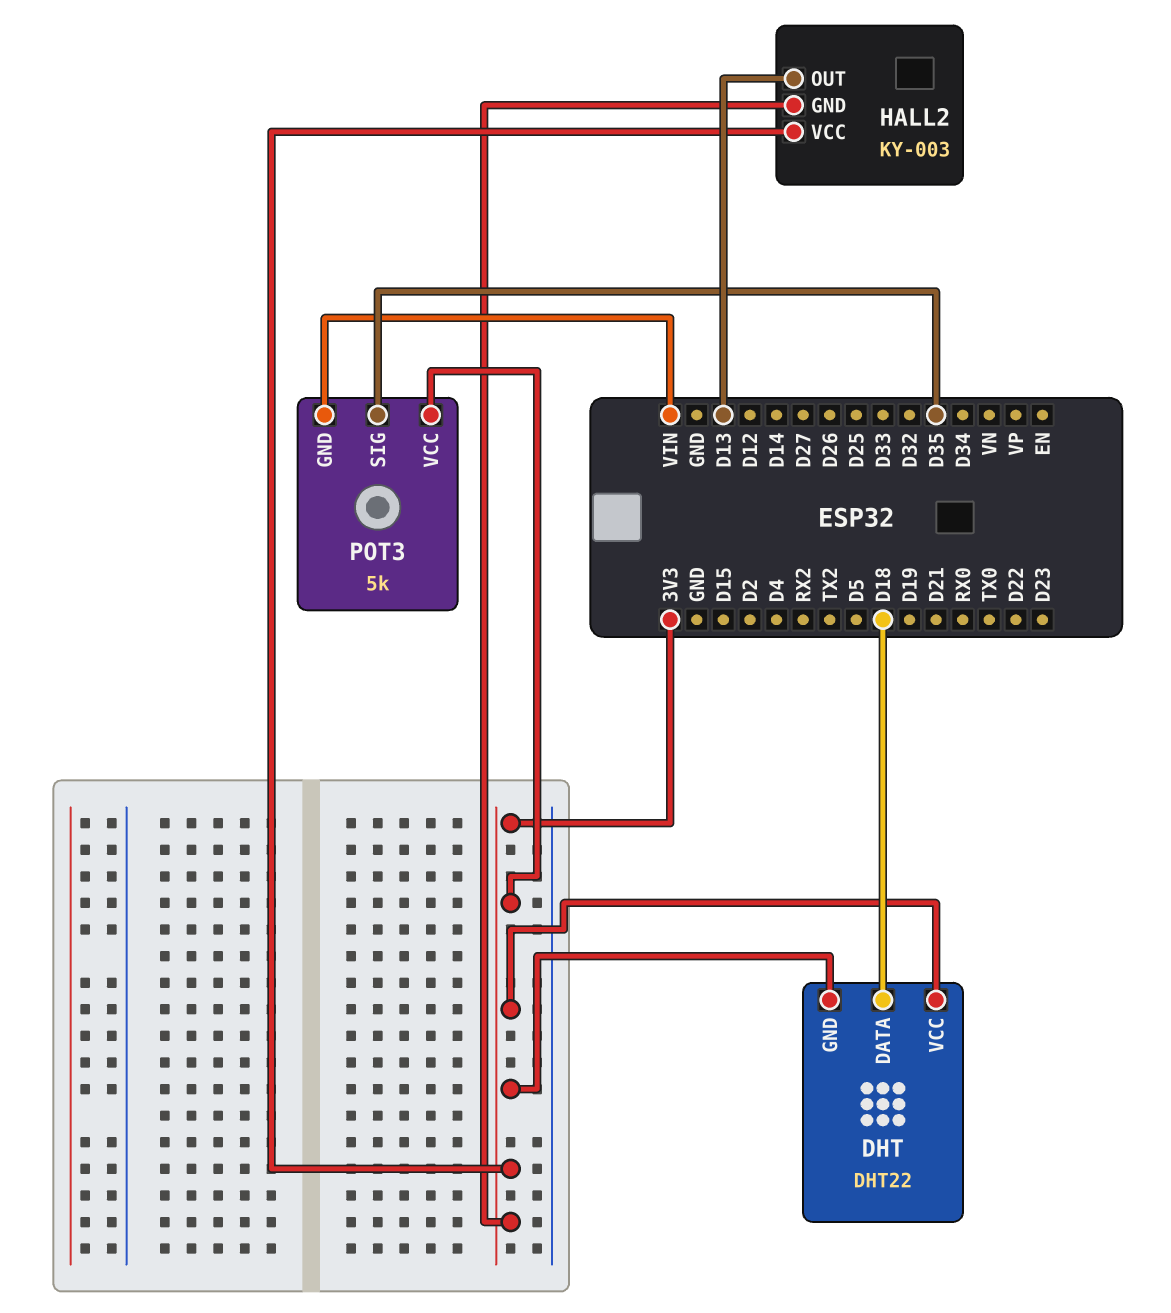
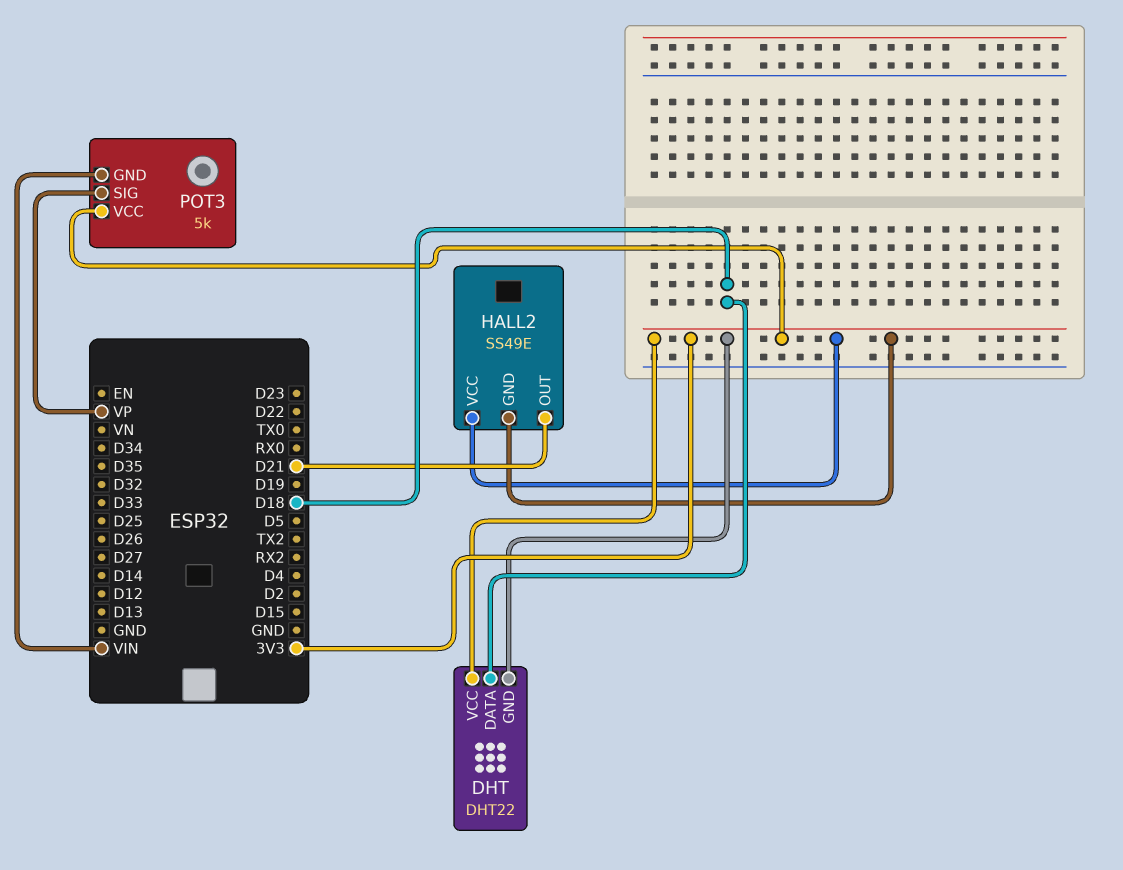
HALL2: KY-003 -> SS49E
HALL2 pin OUT: D13 -> D21
POT3 pin SIG: D35 -> VP

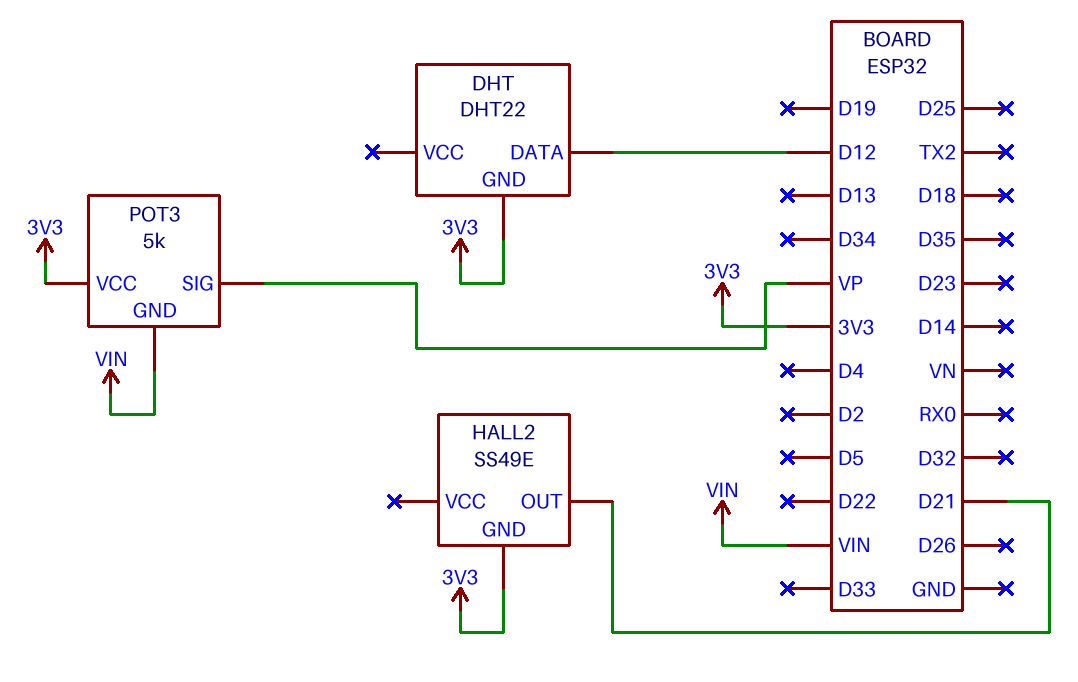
DHT pin DATA: D18 -> D12
DHT pin VCC: 3V3 -> none
HALL2 pin VCC: 3V3 -> none

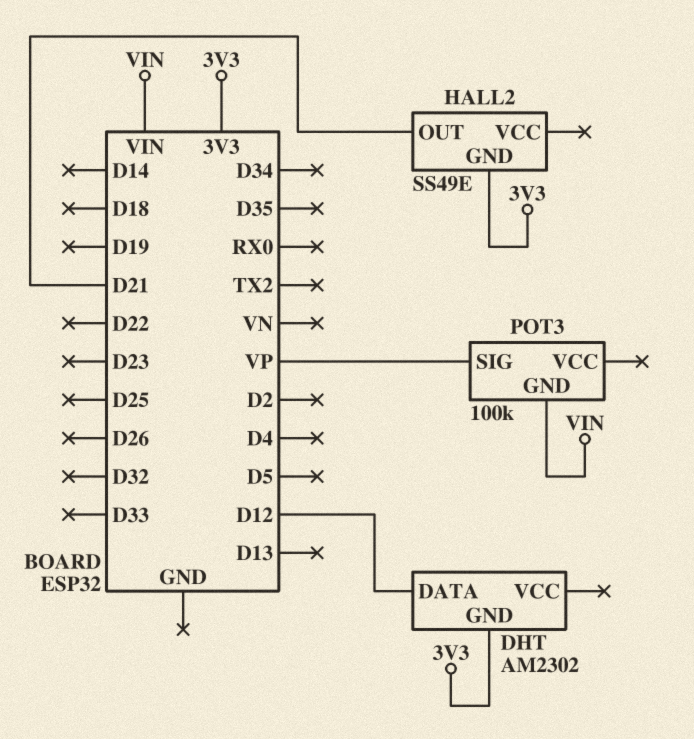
DHT: DHT22 -> AM2302
POT3: 5k -> 100k
POT3 pin VCC: 3V3 -> none

